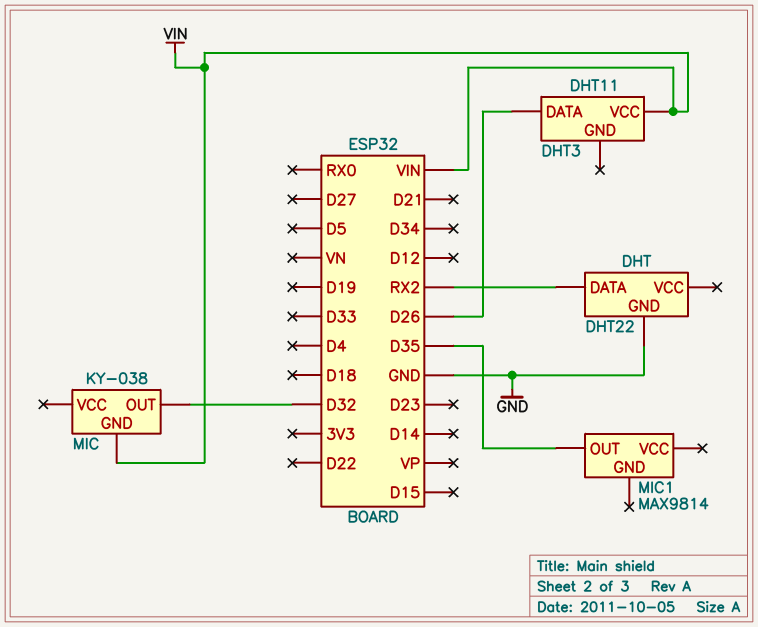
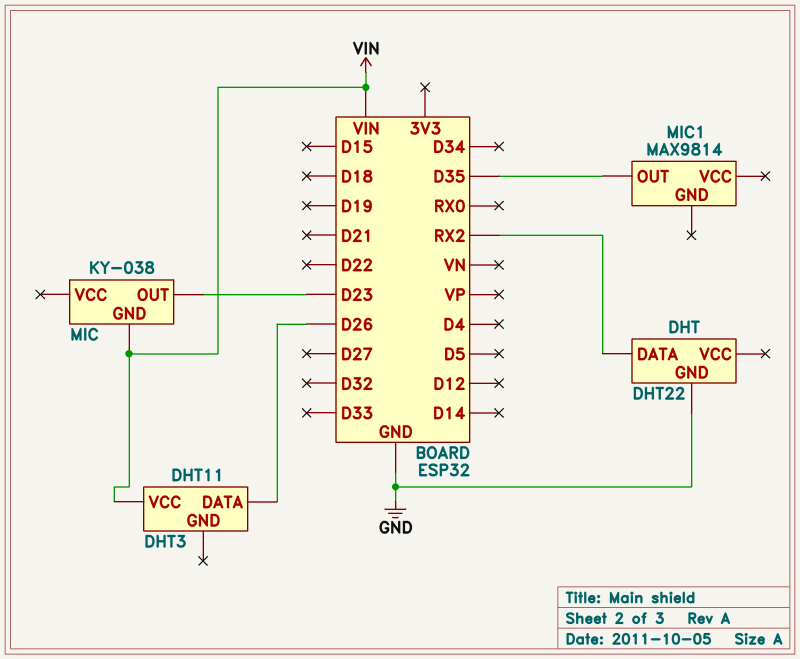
MIC pin OUT: D32 -> D23

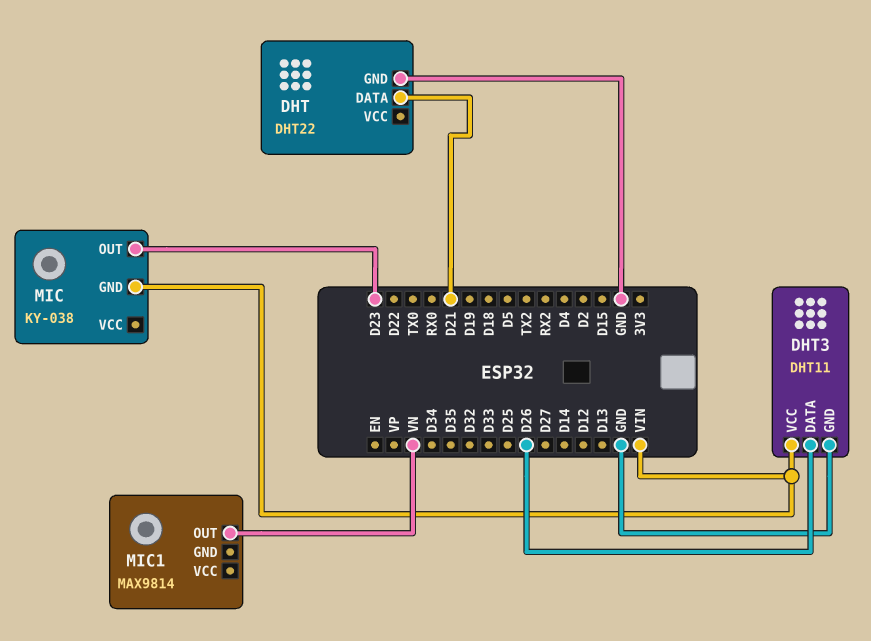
DHT pin DATA: RX2 -> D21
DHT3 pin GND: none -> GND
MIC1 pin OUT: D35 -> VN

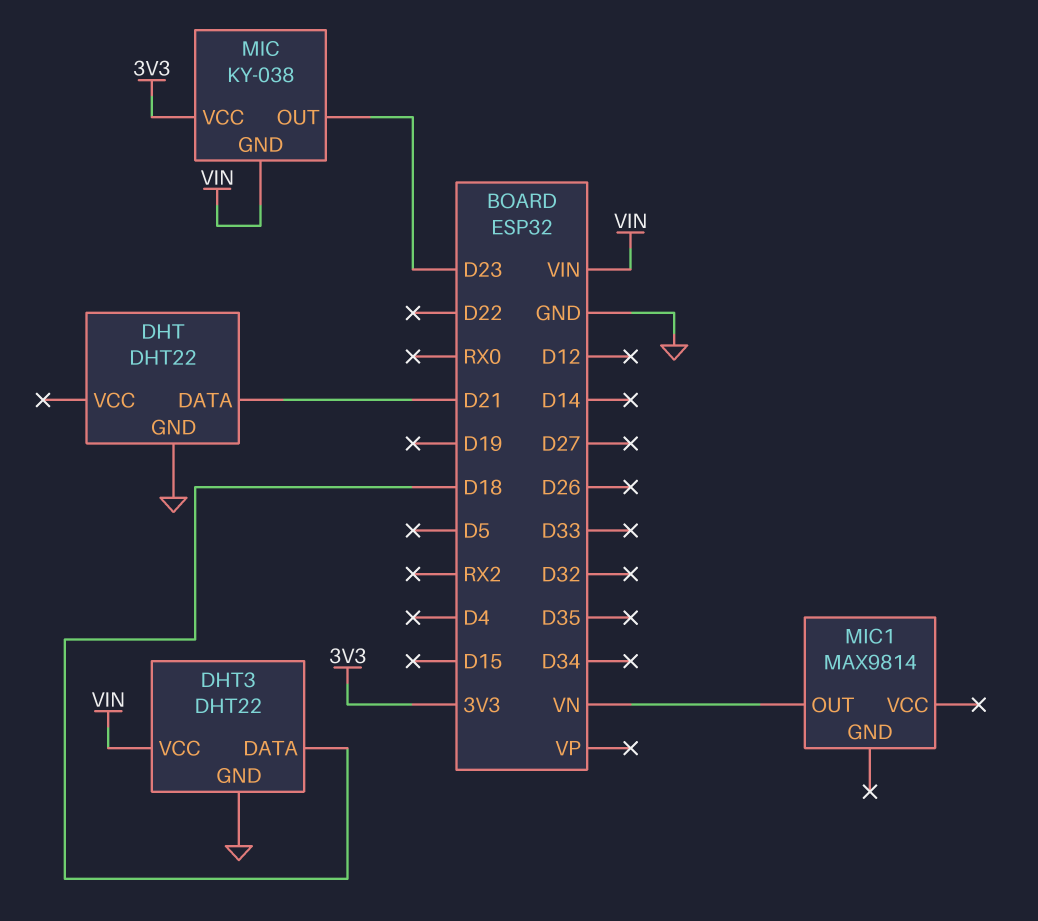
DHT3: DHT11 -> DHT22
DHT3 pin DATA: D26 -> D18
MIC pin VCC: none -> 3V3

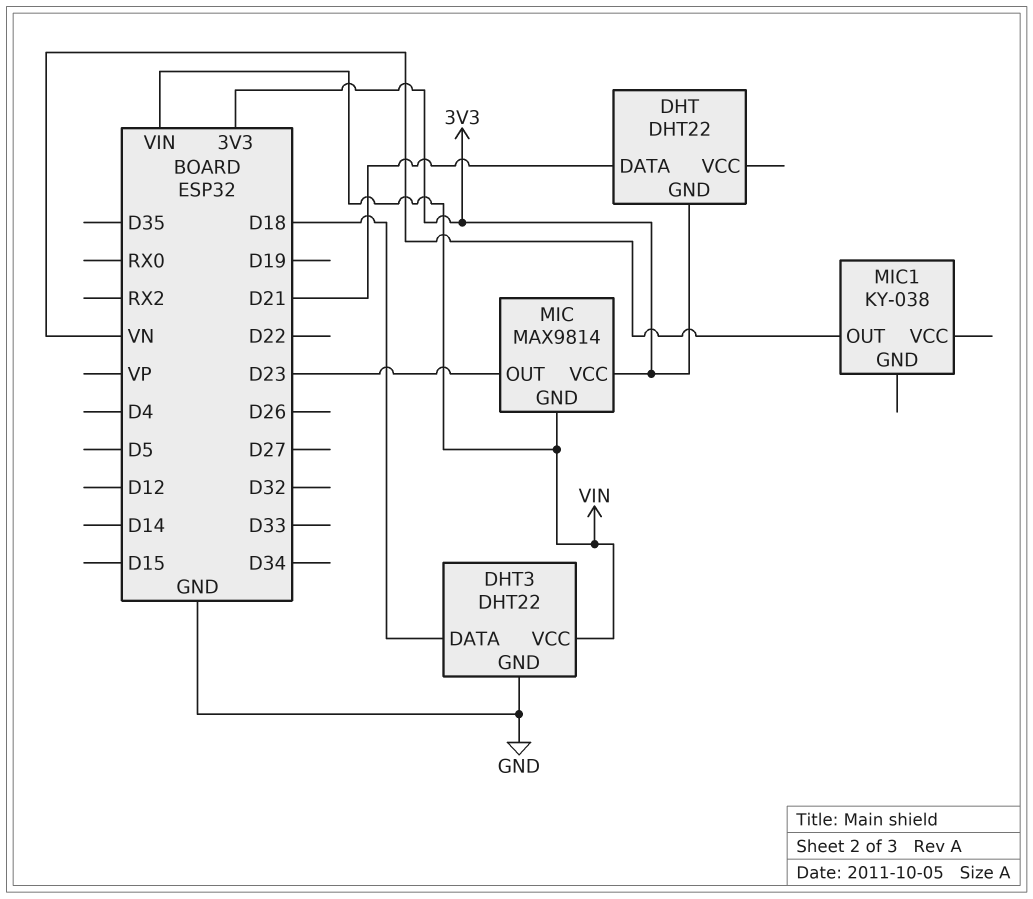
DHT pin GND: GND -> 3V3
MIC: KY-038 -> MAX9814
MIC1: MAX9814 -> KY-038

